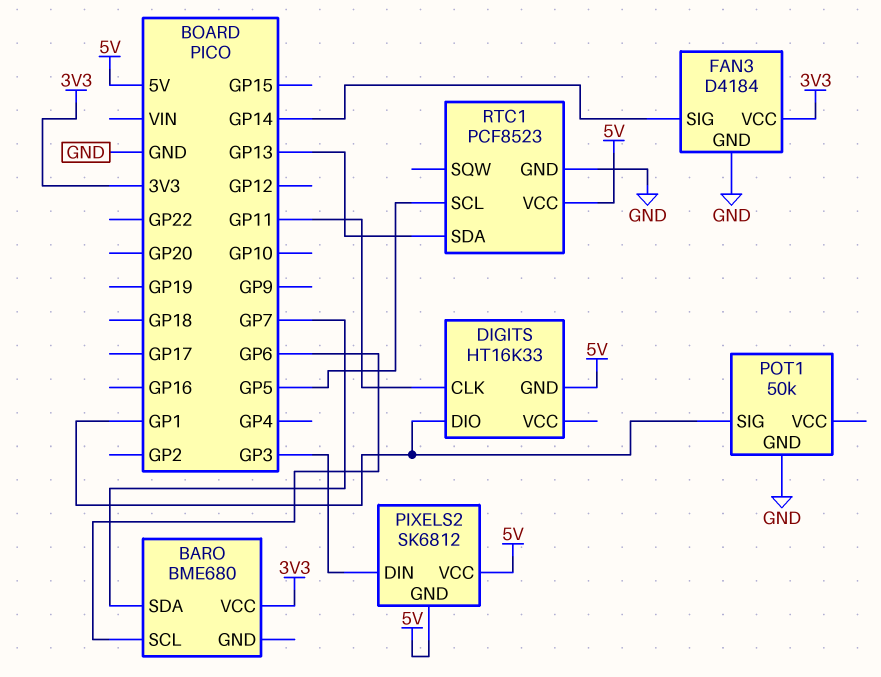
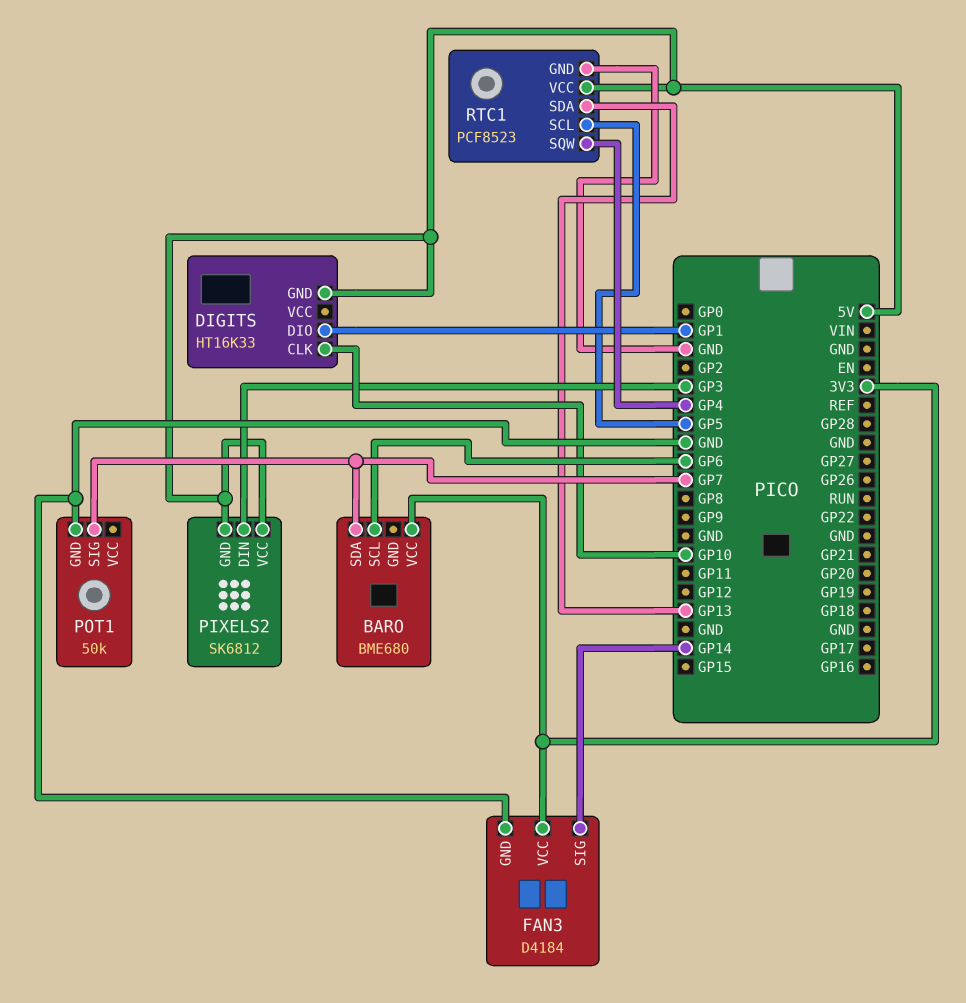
DIGITS pin CLK: GP11 -> GP10
POT1 pin SIG: GP1 -> GP7
RTC1 pin SQW: none -> GP4

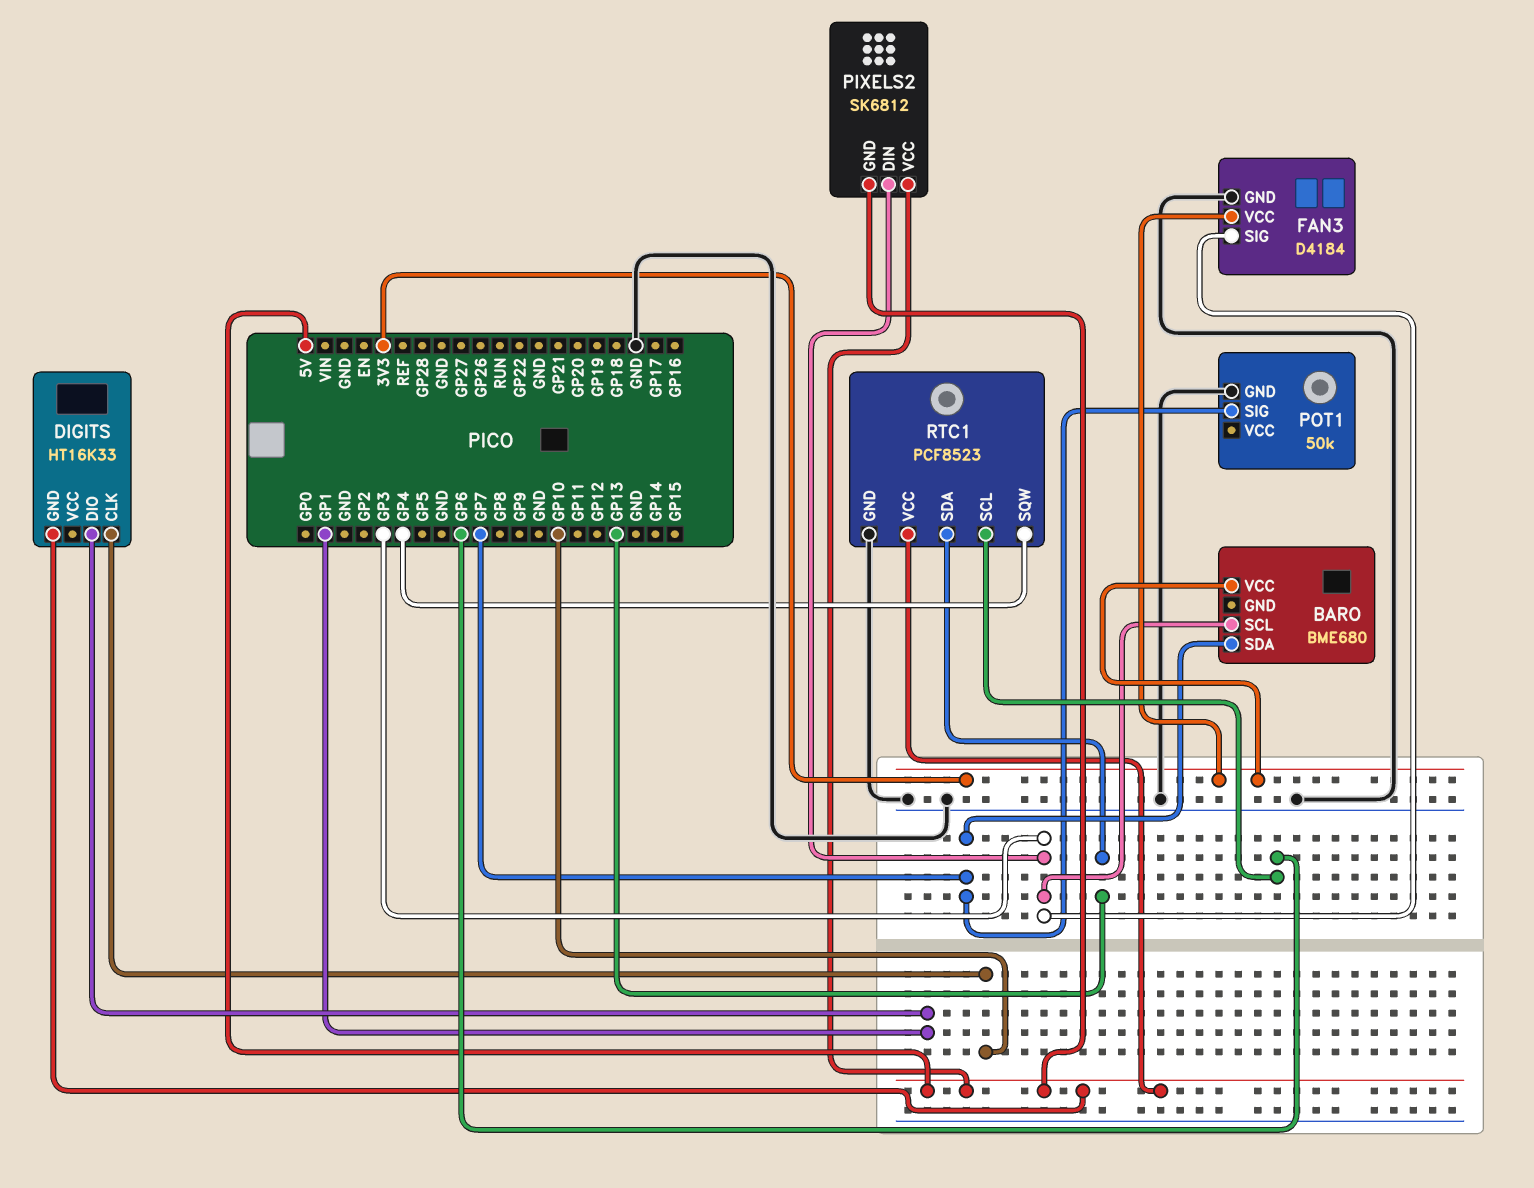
BARO pin SCL: GP6 -> GP3
FAN3 pin SIG: GP14 -> GP3
RTC1 pin SCL: GP5 -> GP6

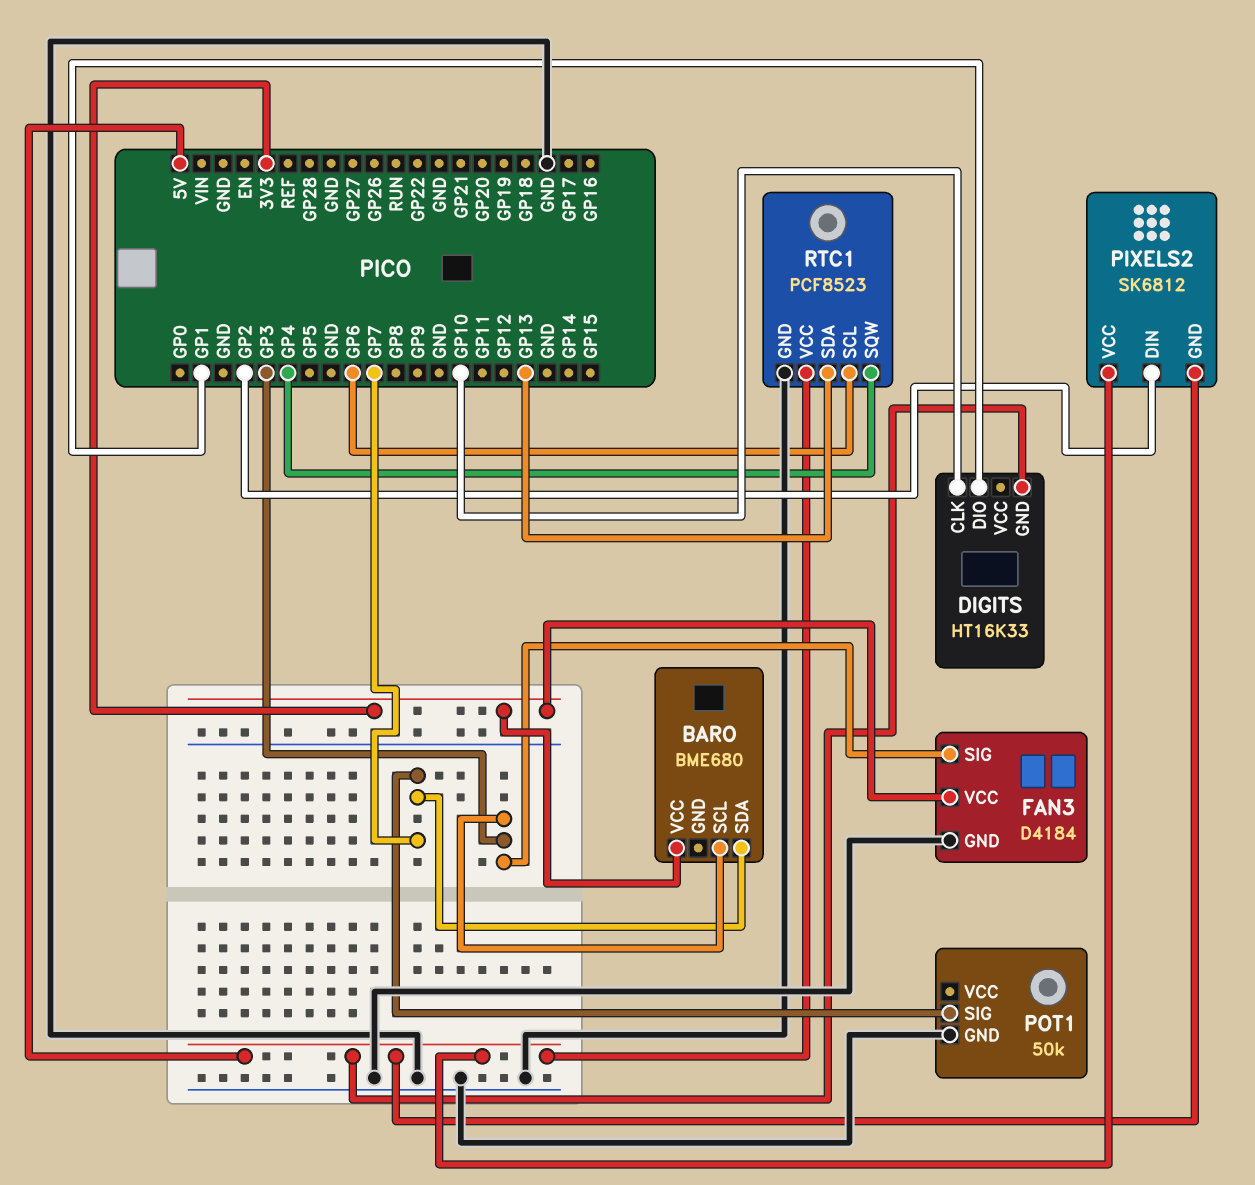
PIXELS2 pin DIN: GP3 -> GP2

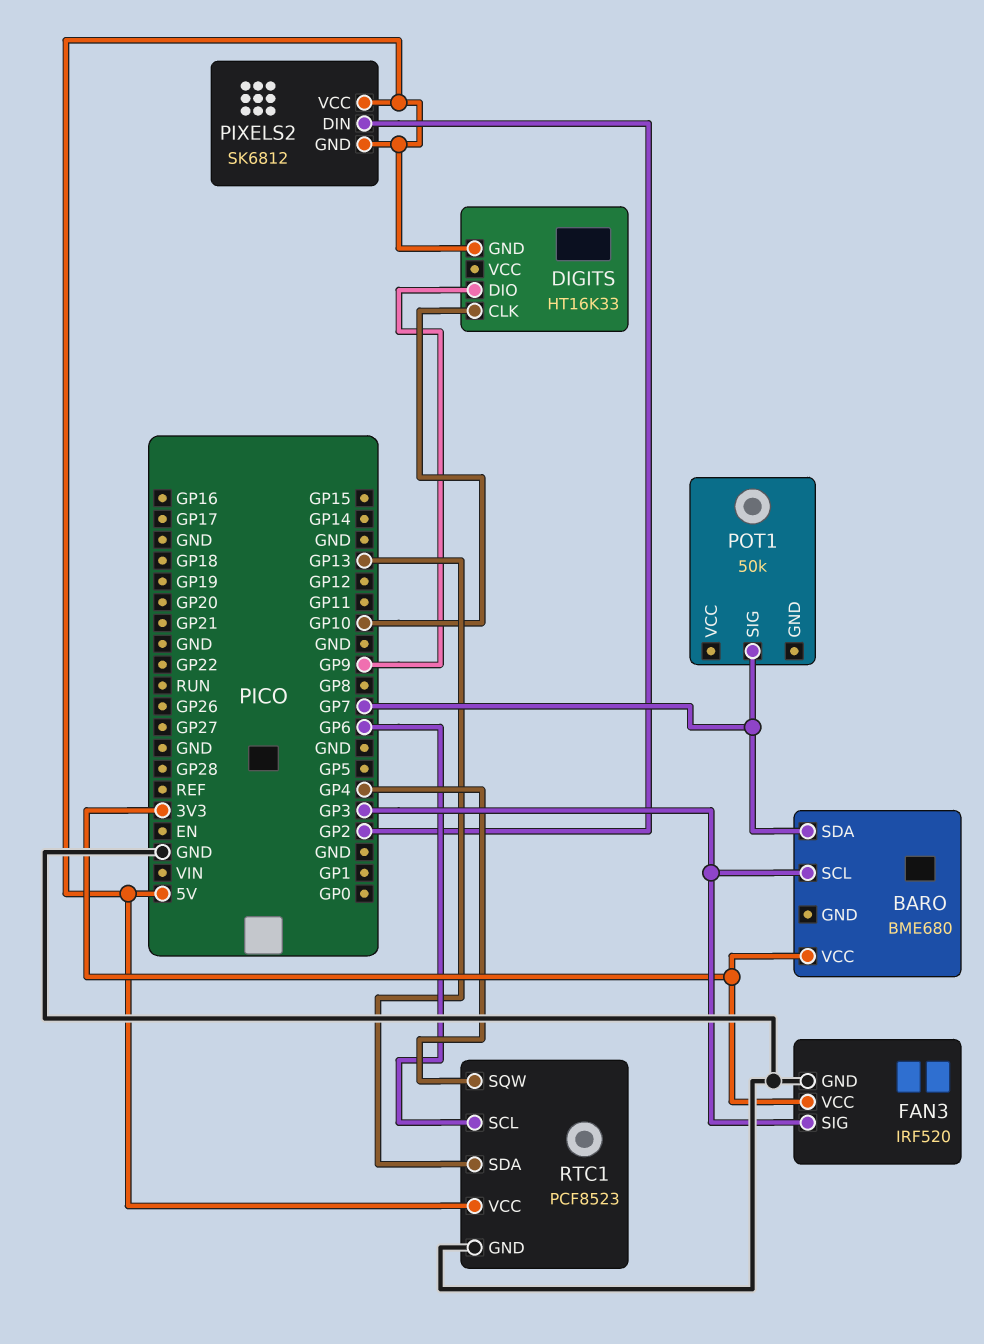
DIGITS pin DIO: GP1 -> GP9
FAN3: D4184 -> IRF520
POT1 pin GND: GND -> none

